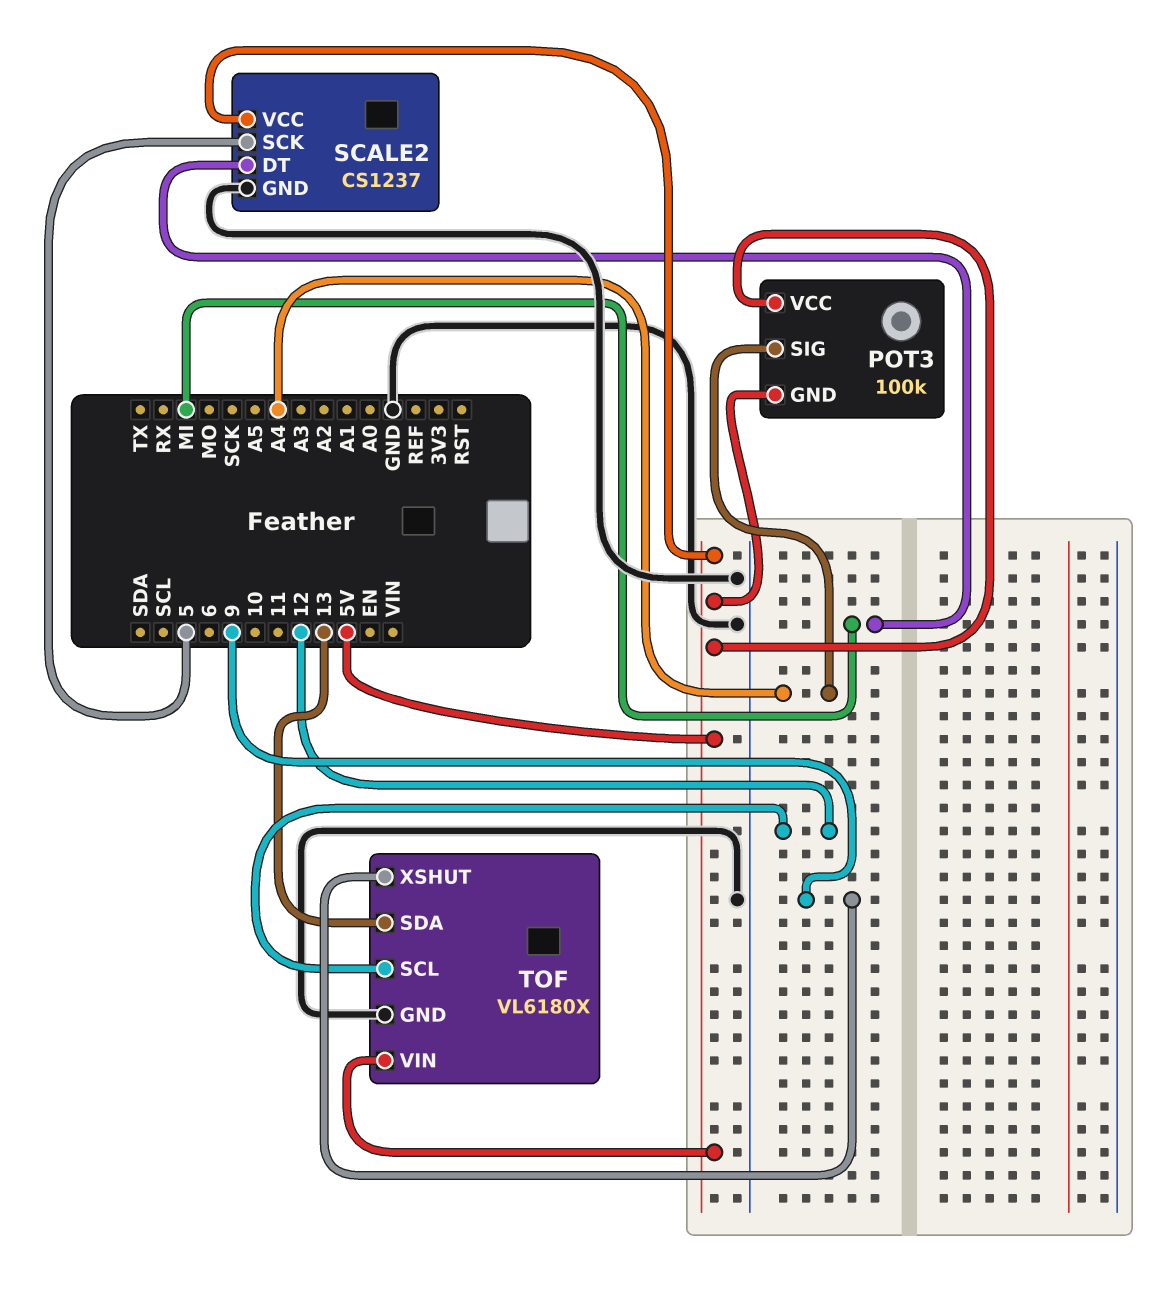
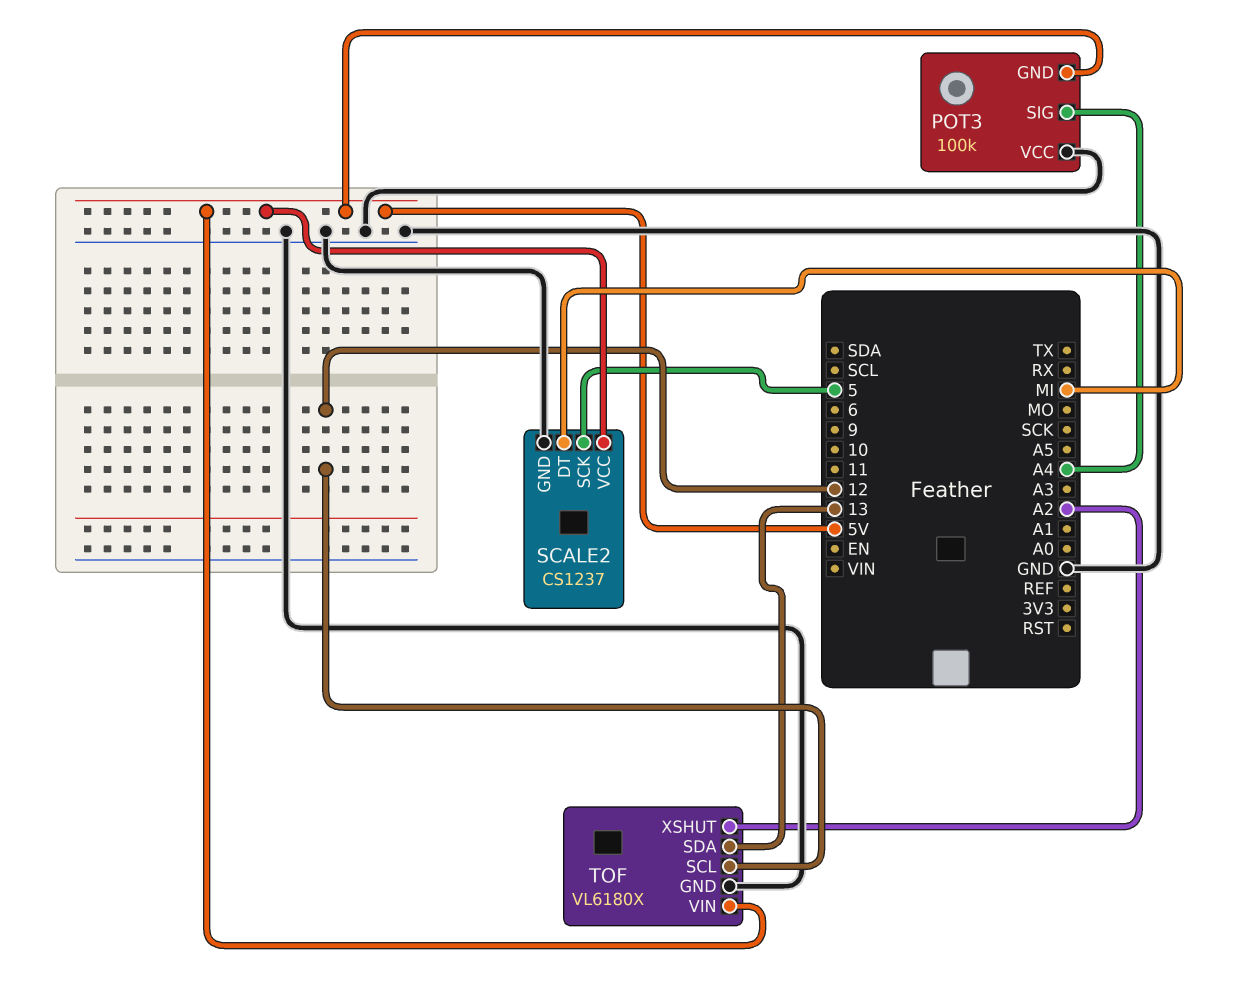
POT3 pin VCC: 5V -> GND
TOF pin XSHUT: 9 -> A2

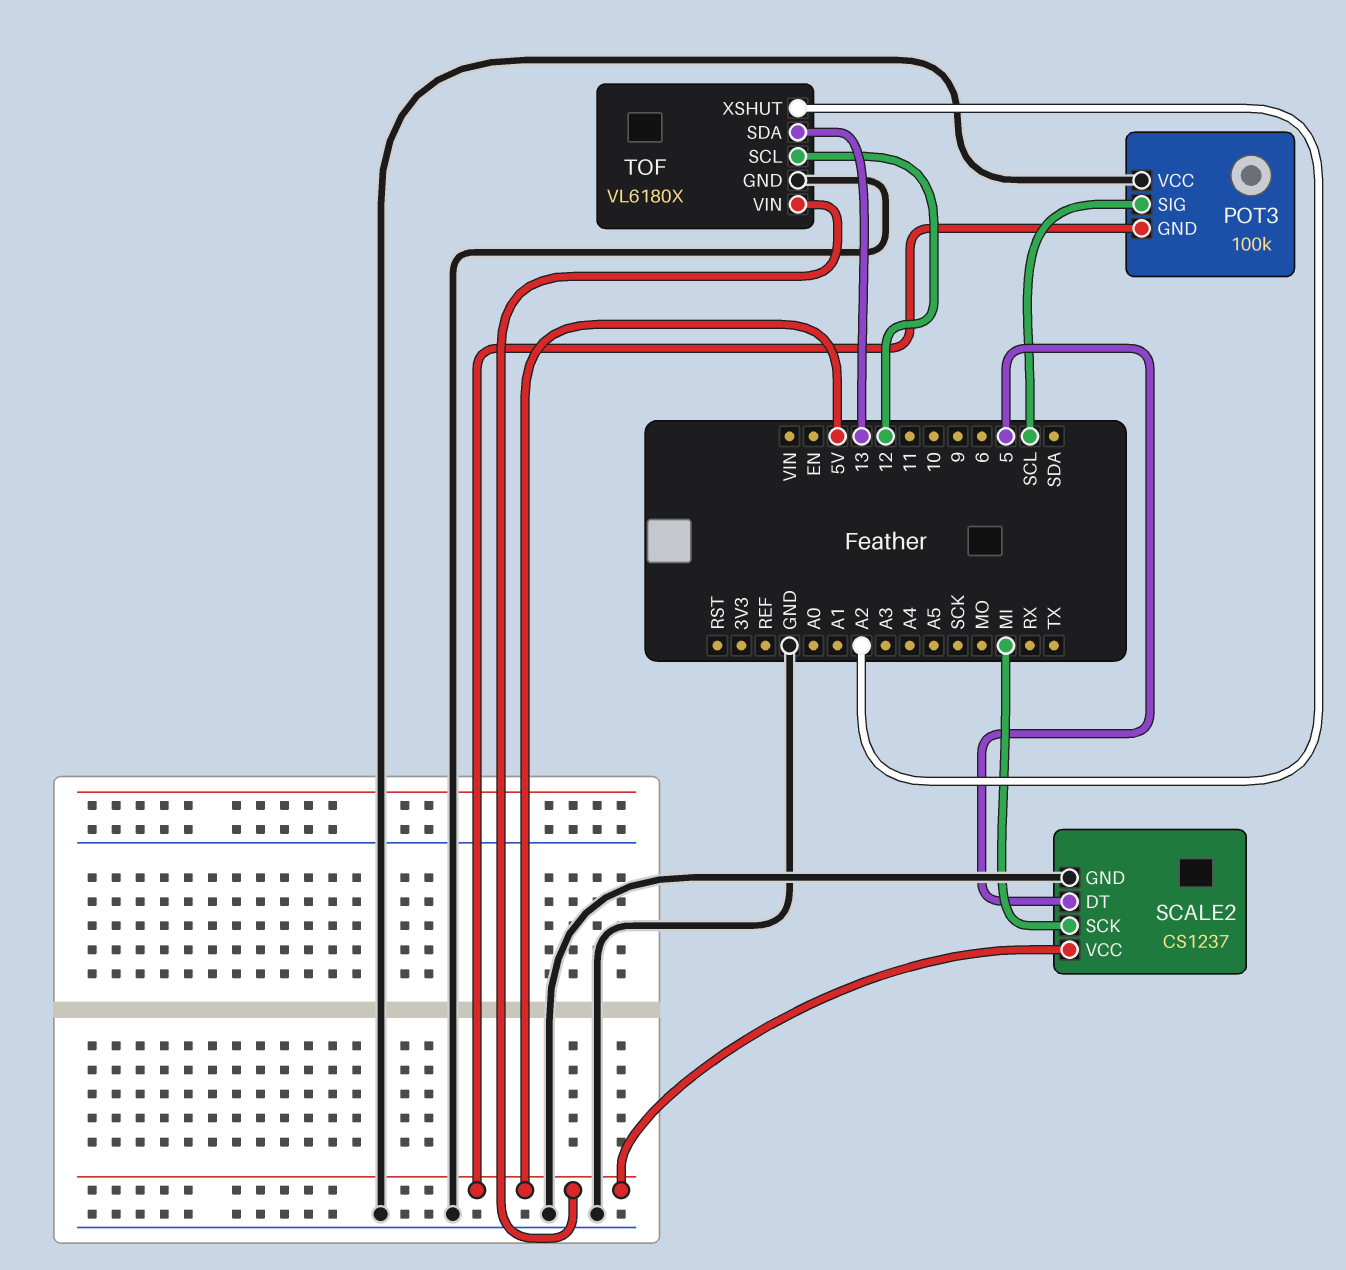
POT3 pin SIG: A4 -> SCL
SCALE2 pin DT: MI -> 5
SCALE2 pin SCK: 5 -> MI

